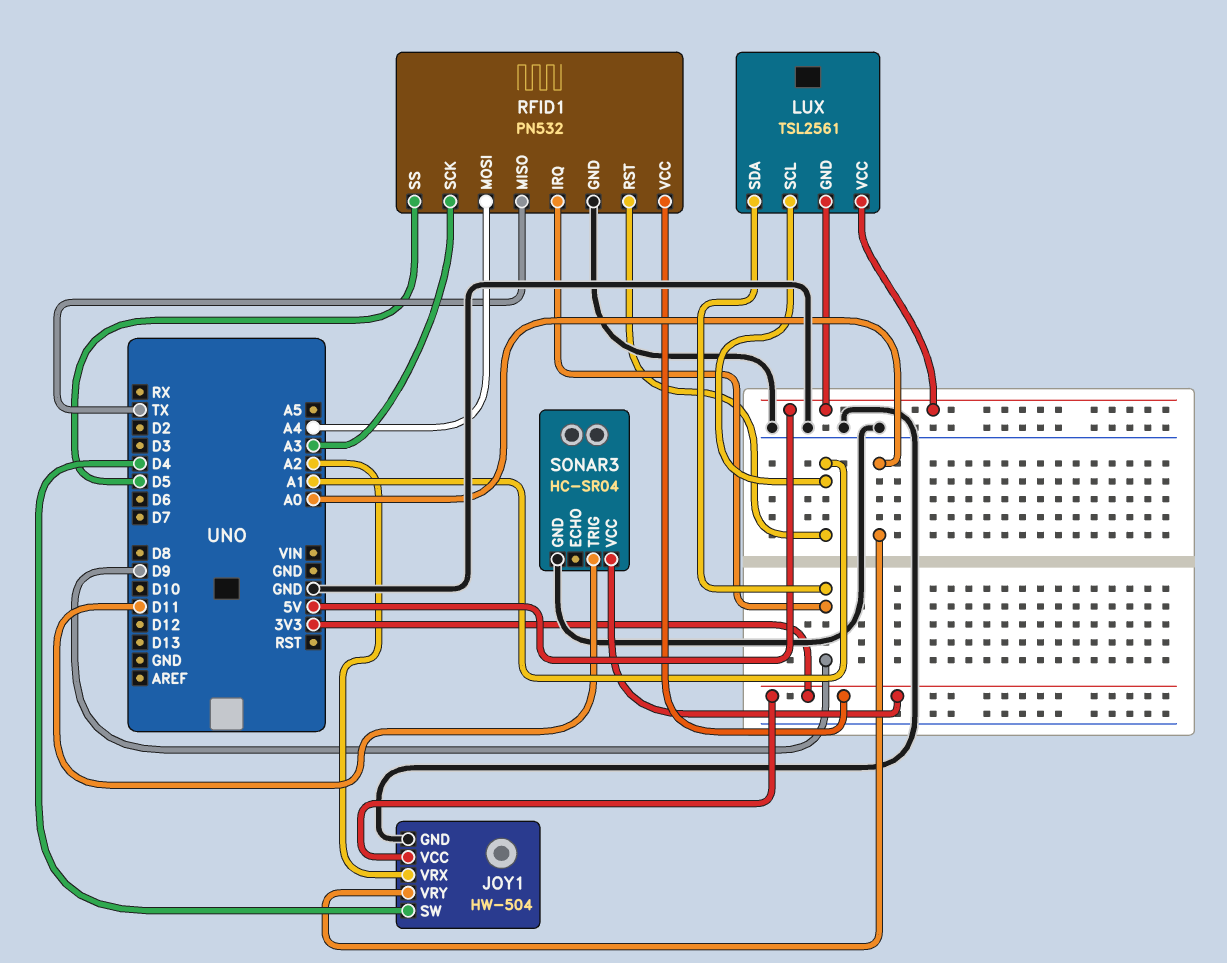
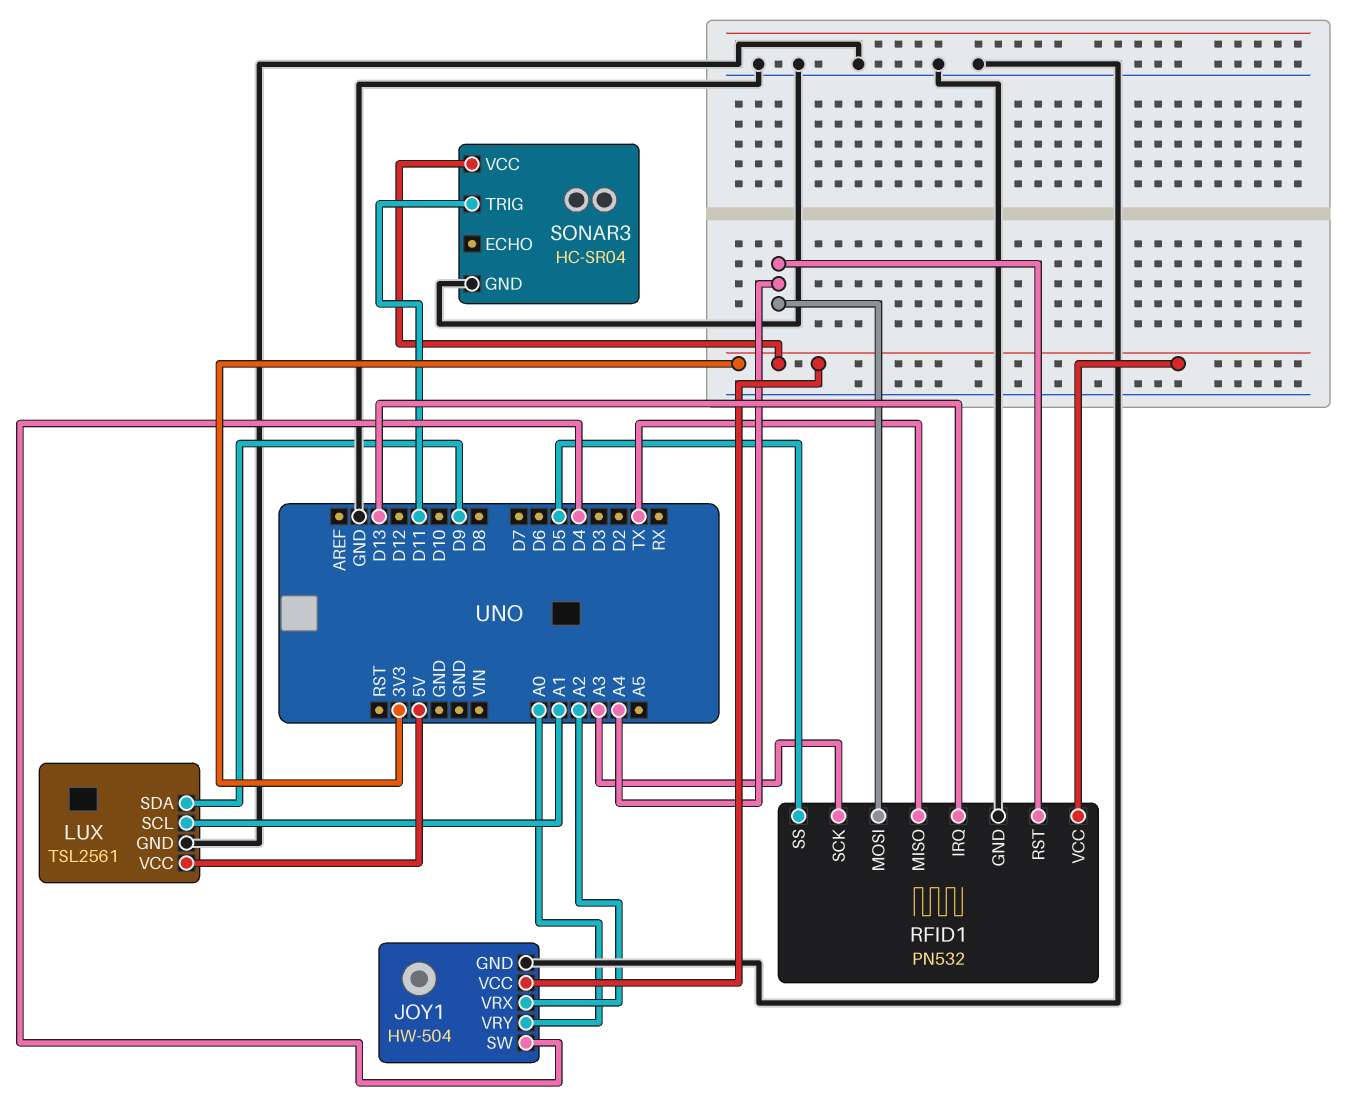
LUX pin GND: 5V -> GND
RFID1 pin IRQ: D9 -> D13
RFID1 pin RST: A1 -> A4

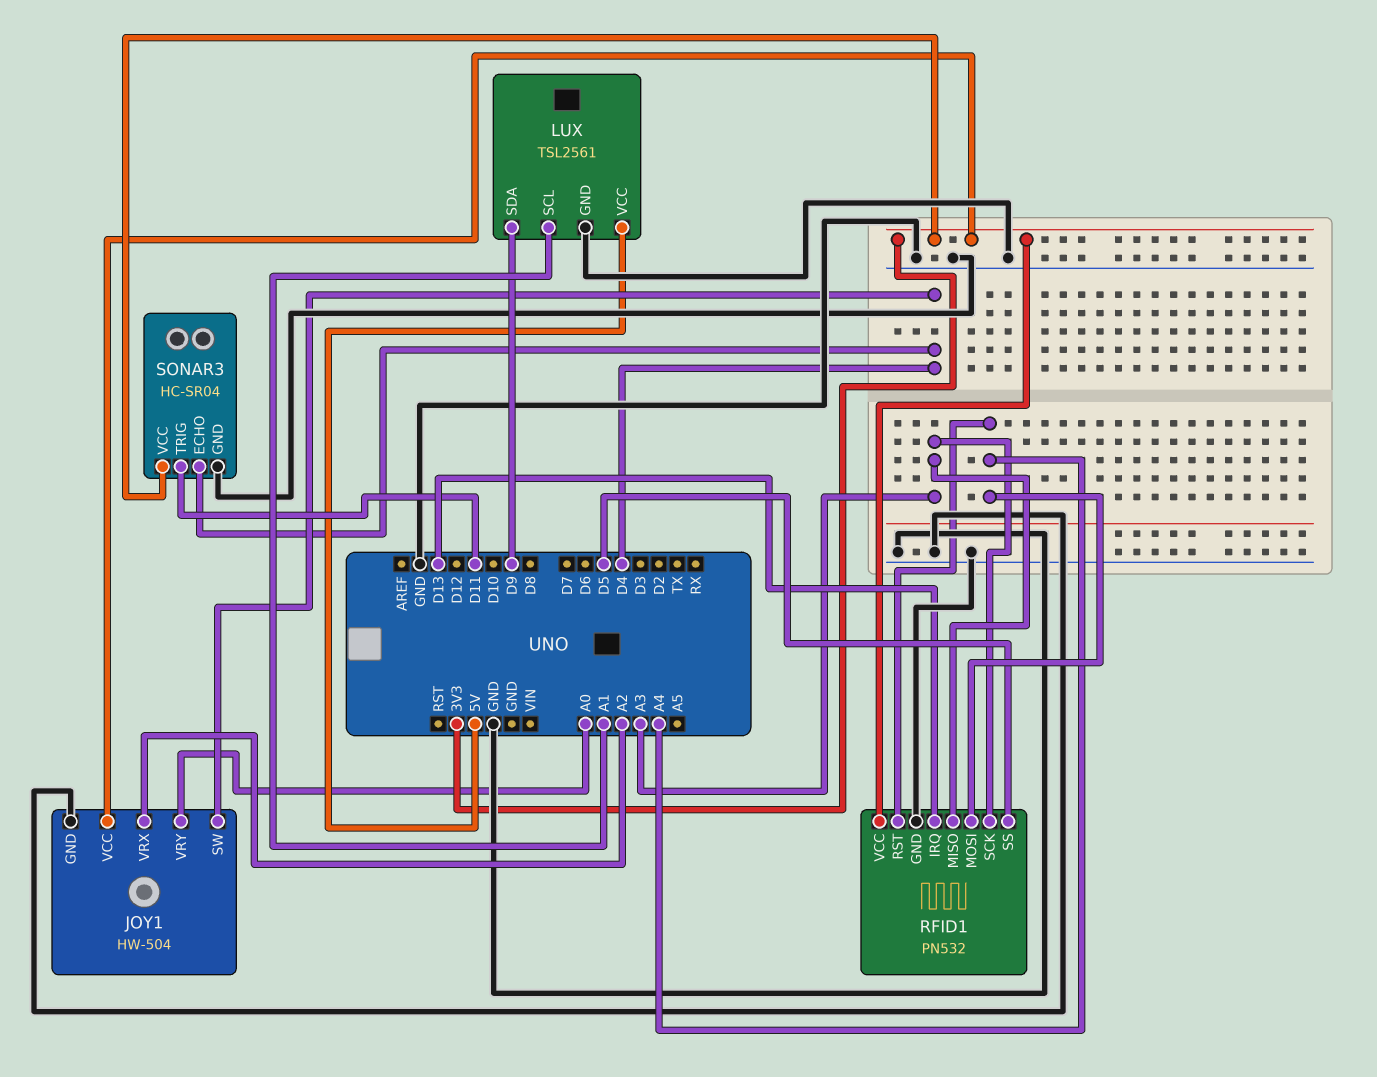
RFID1 pin MISO: TX -> A3
SONAR3 pin ECHO: none -> D4

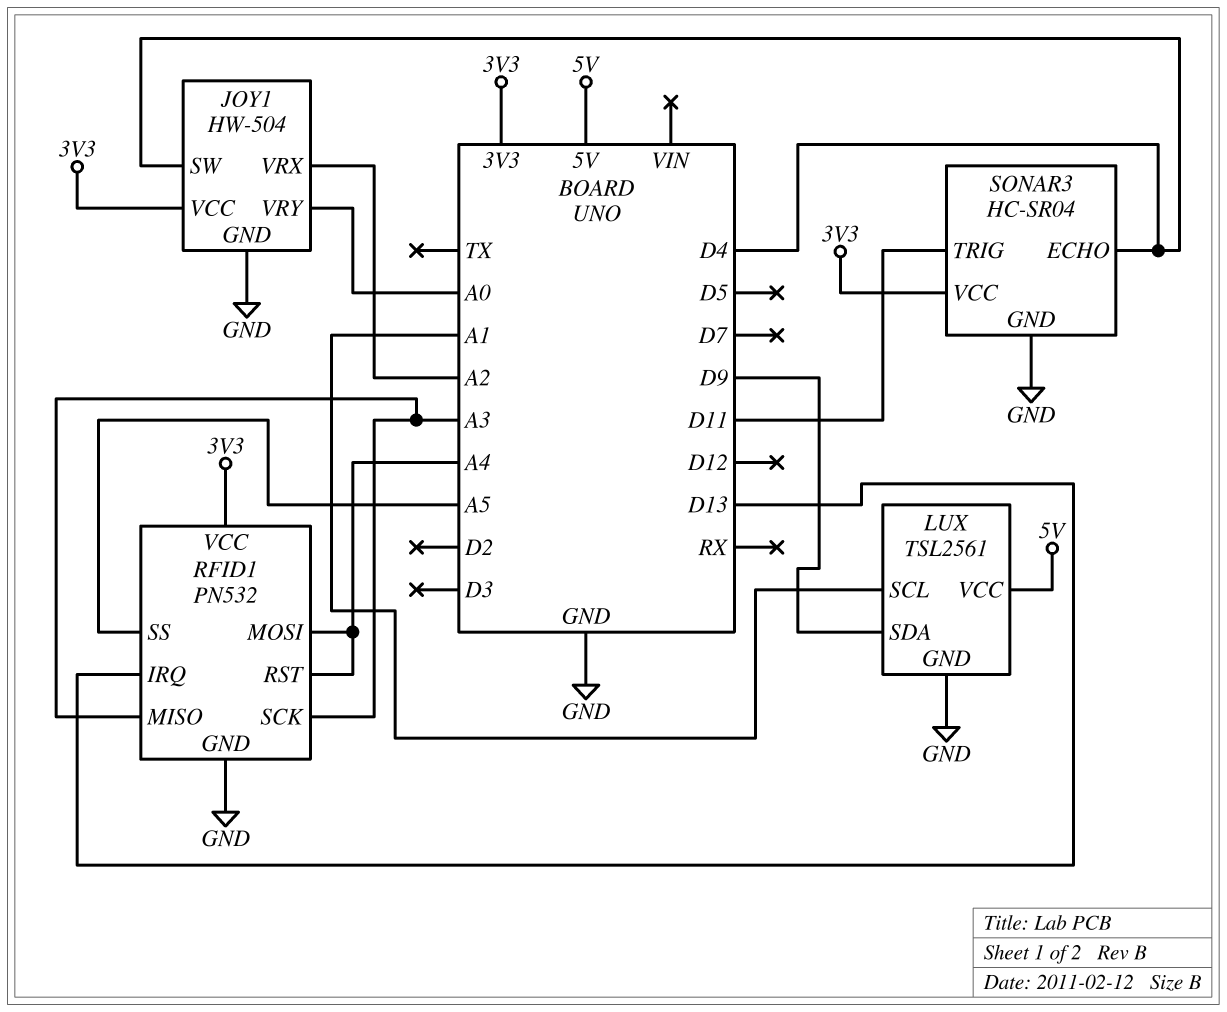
RFID1 pin SS: D5 -> A5

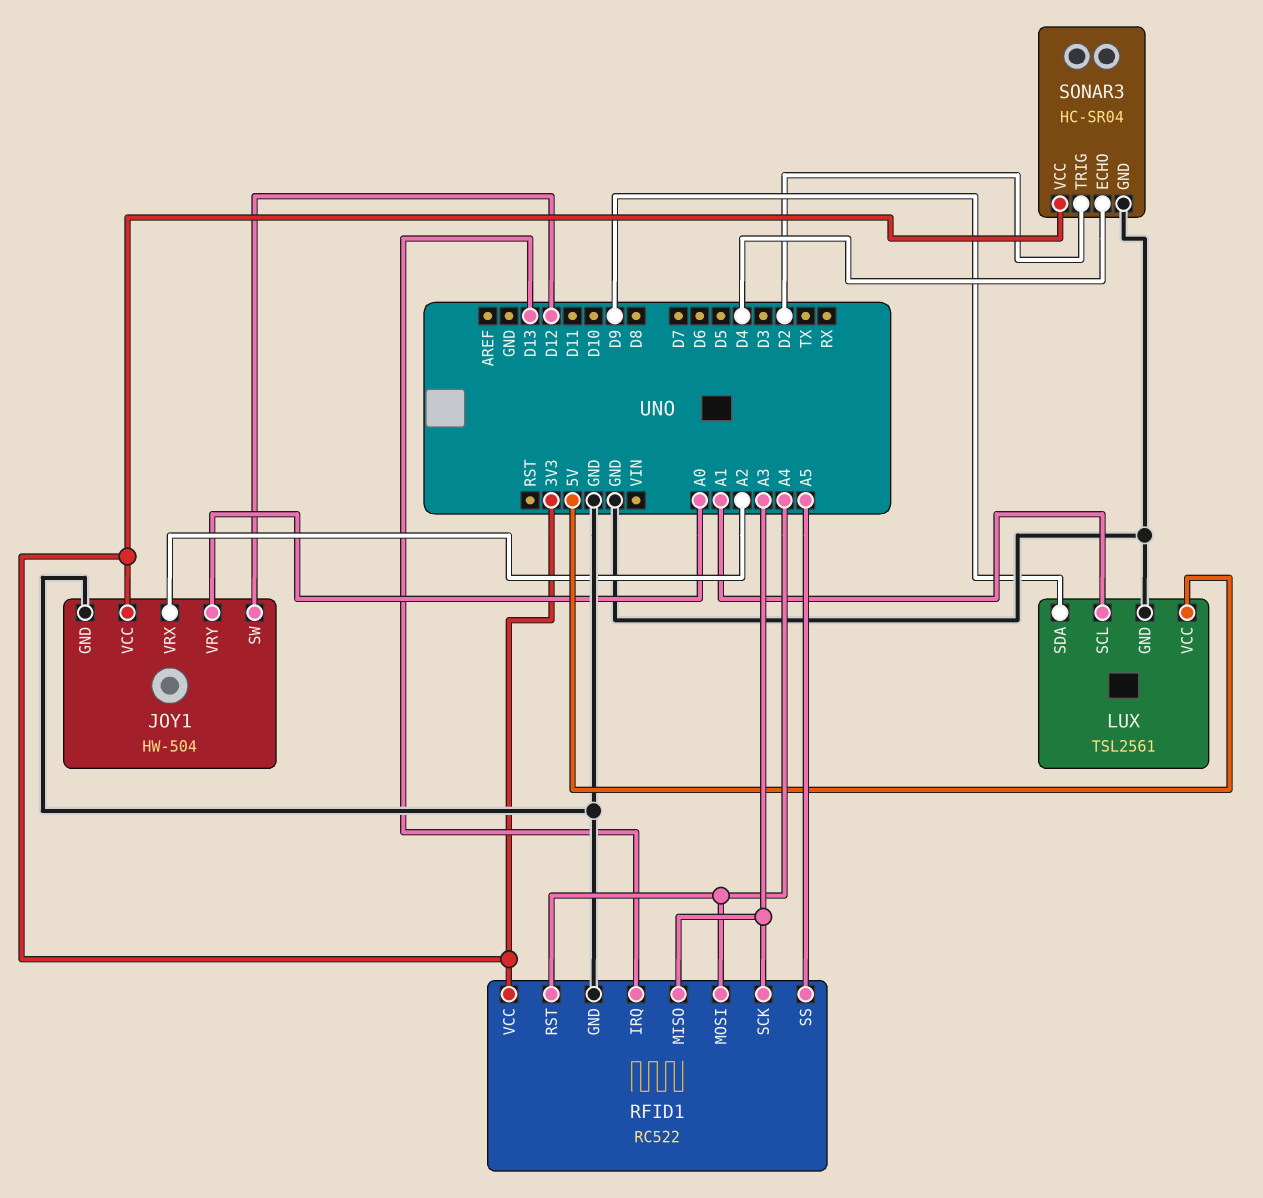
JOY1 pin SW: D4 -> D12
RFID1: PN532 -> RC522
SONAR3 pin TRIG: D11 -> D2

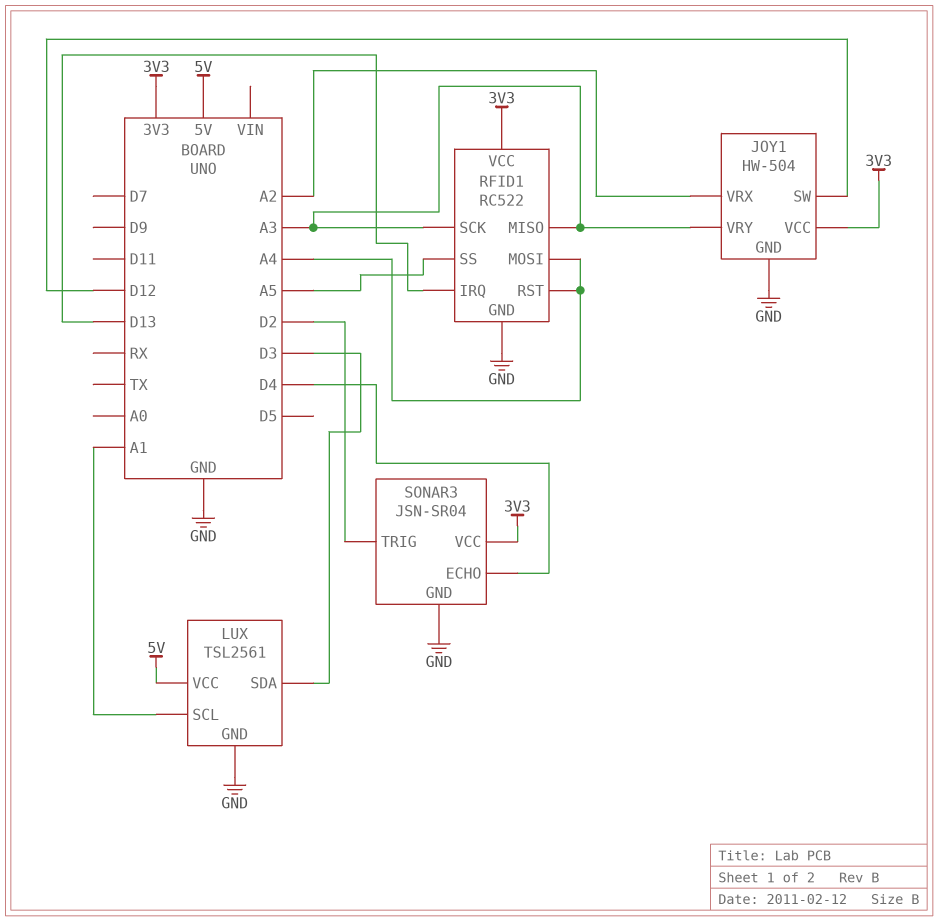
JOY1 pin VRY: A0 -> A3
LUX pin SDA: D9 -> D3
SONAR3: HC-SR04 -> JSN-SR04

